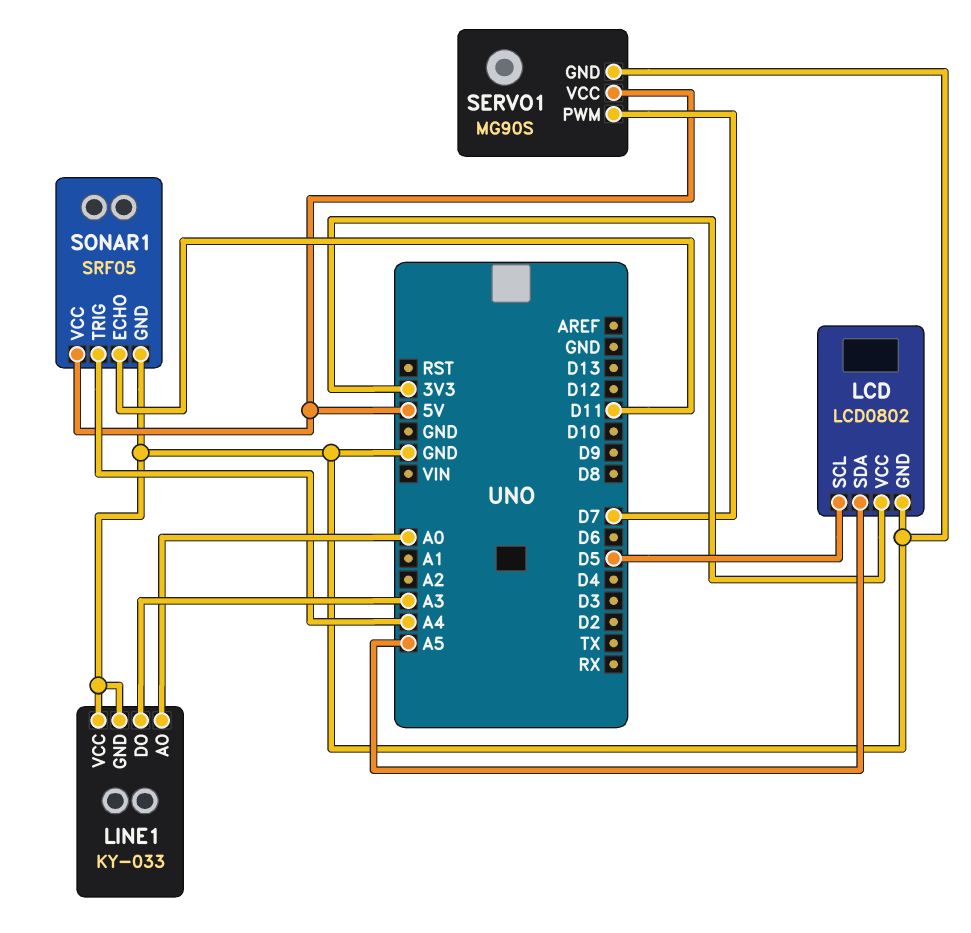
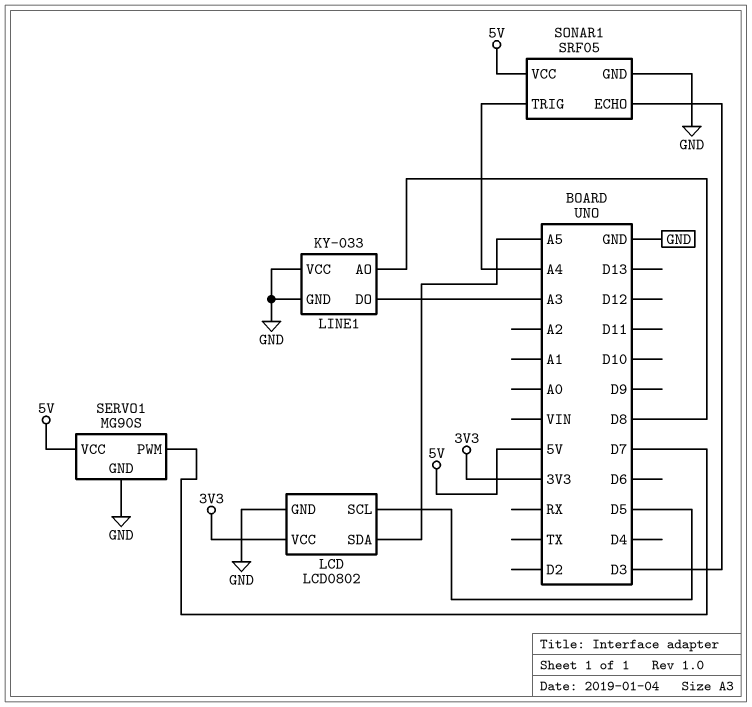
LINE1 pin AO: A0 -> D8
SONAR1 pin ECHO: D11 -> D3

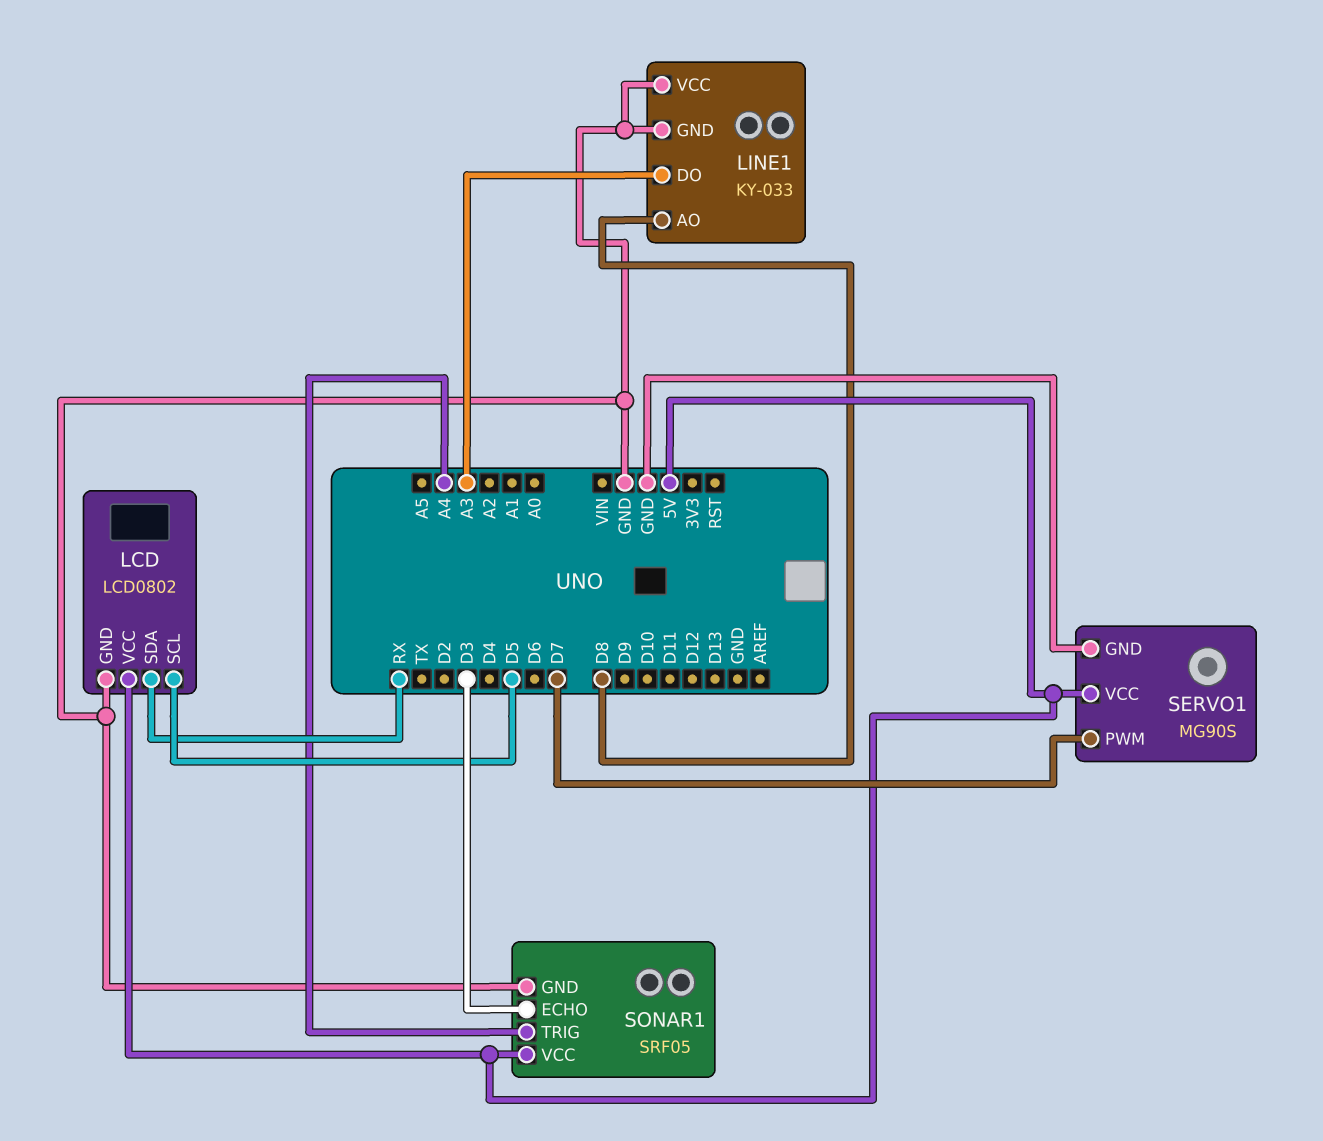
LCD pin SDA: A5 -> RX
LCD pin VCC: 3V3 -> 5V

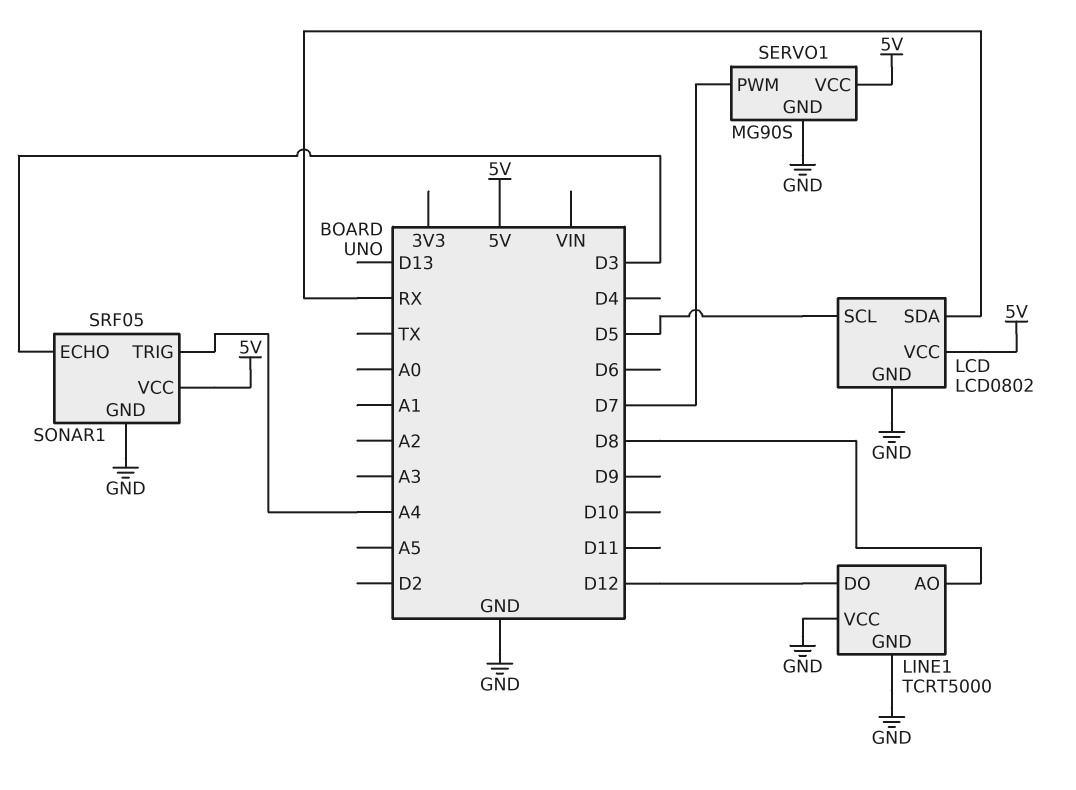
LINE1: KY-033 -> TCRT5000
LINE1 pin DO: A3 -> D12

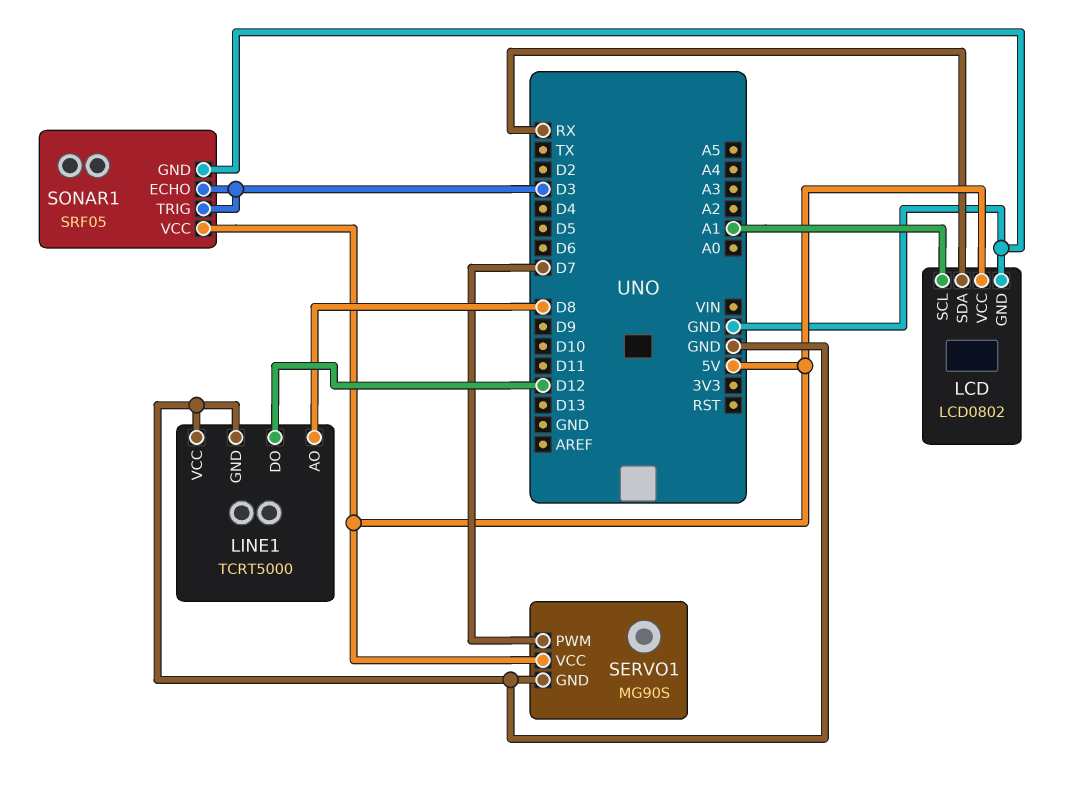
LCD pin SCL: D5 -> A1
SONAR1 pin TRIG: A4 -> D3

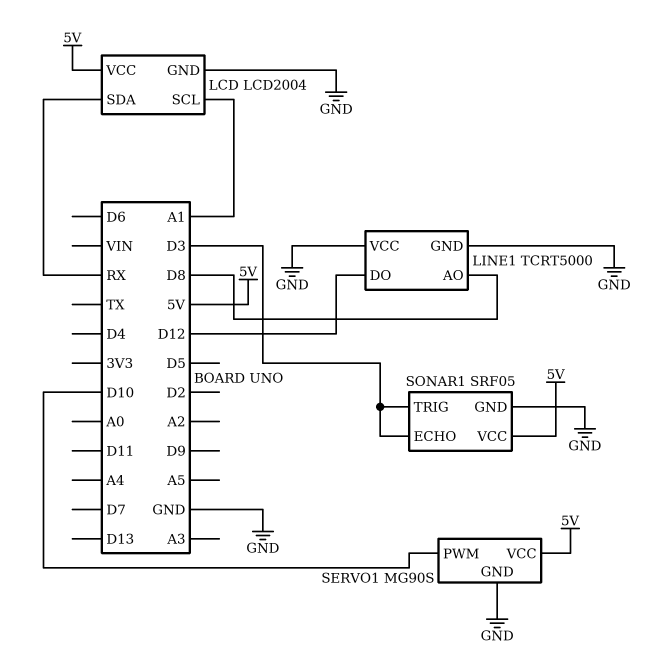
LCD: LCD0802 -> LCD2004
SERVO1 pin PWM: D7 -> D10

